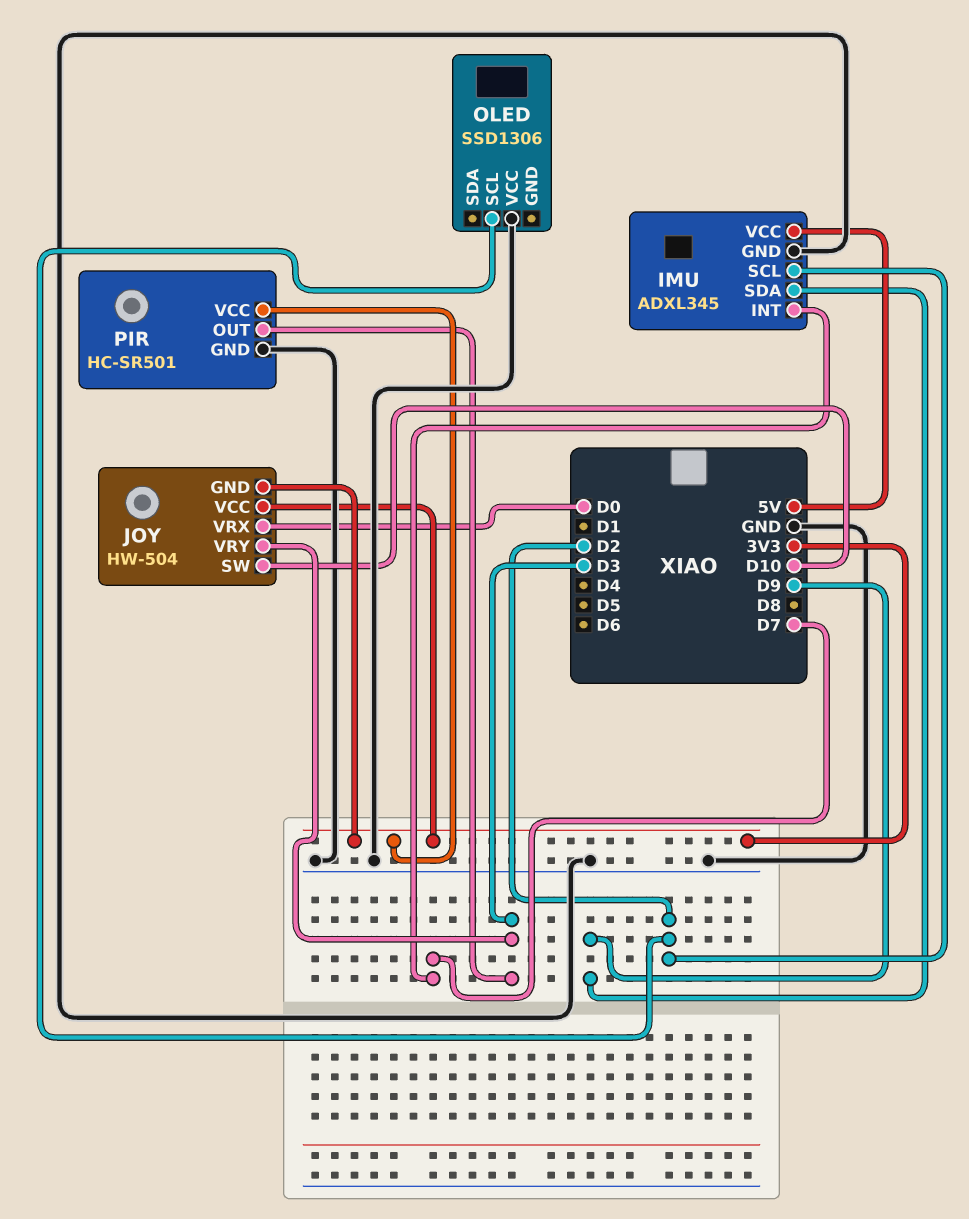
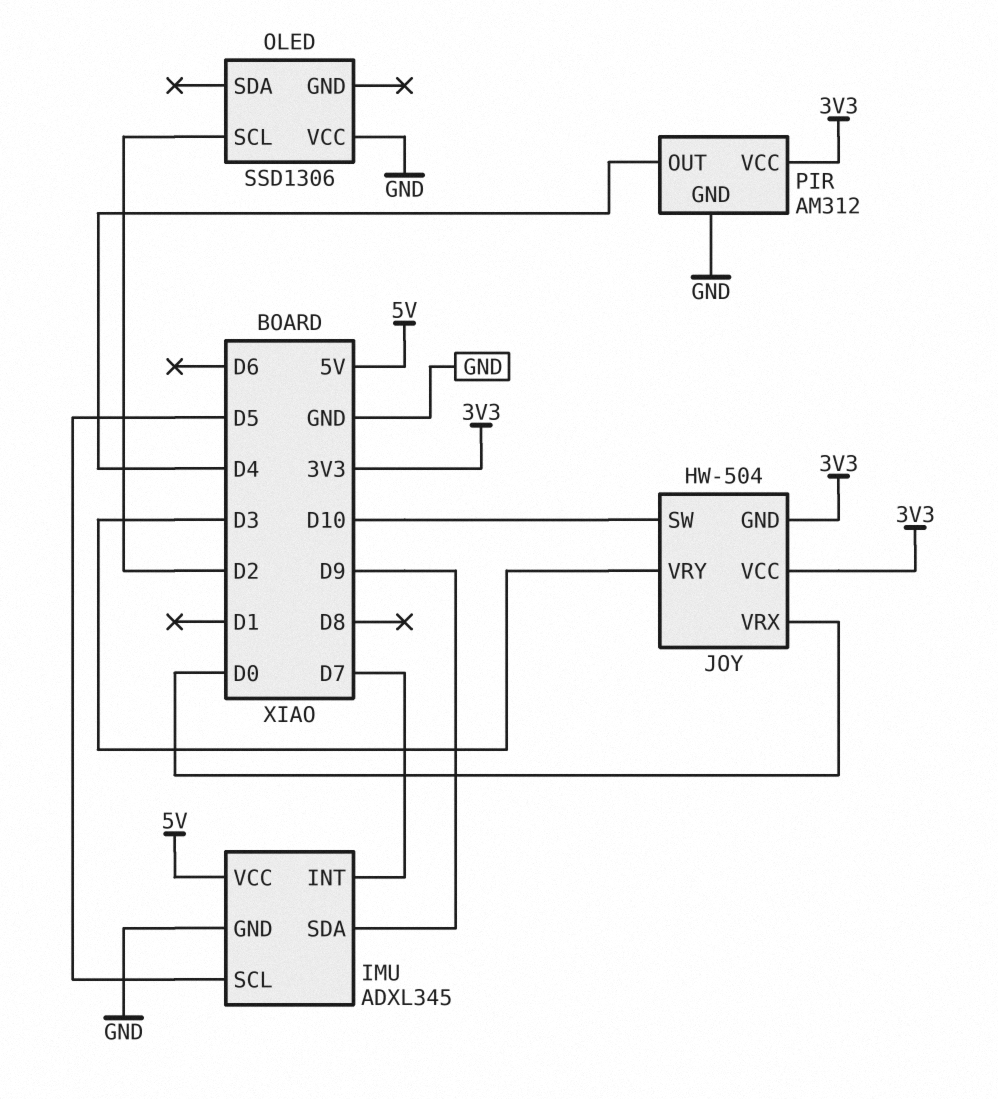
IMU pin SCL: D2 -> D5
PIR: HC-SR501 -> AM312
PIR pin OUT: D3 -> D4

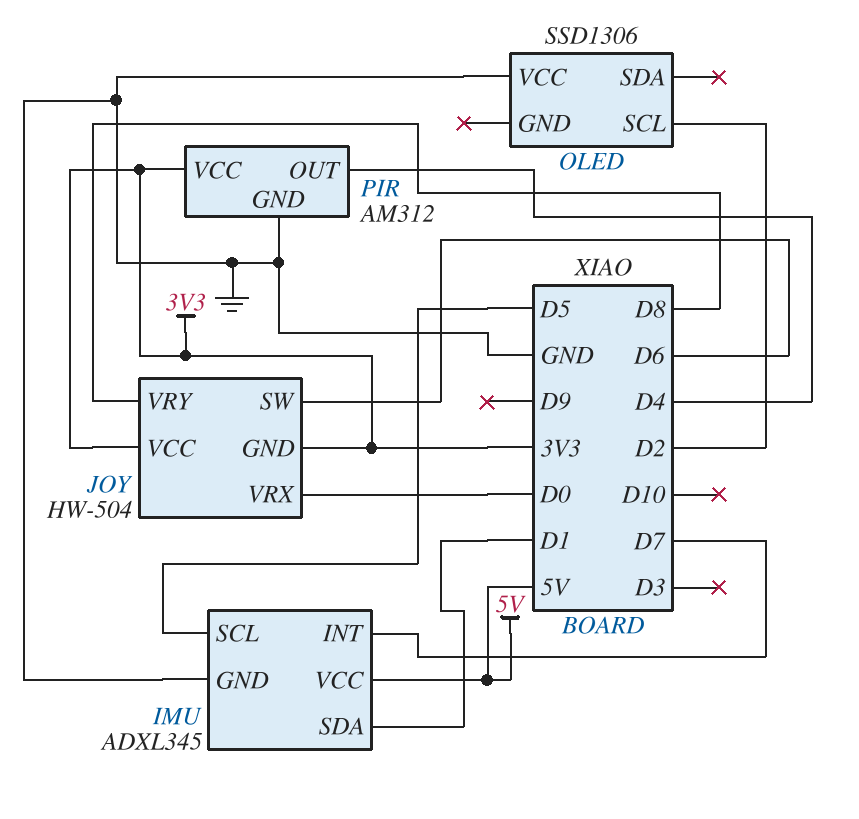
IMU pin SDA: D9 -> D1
JOY pin SW: D10 -> D6
JOY pin VRY: D3 -> D8

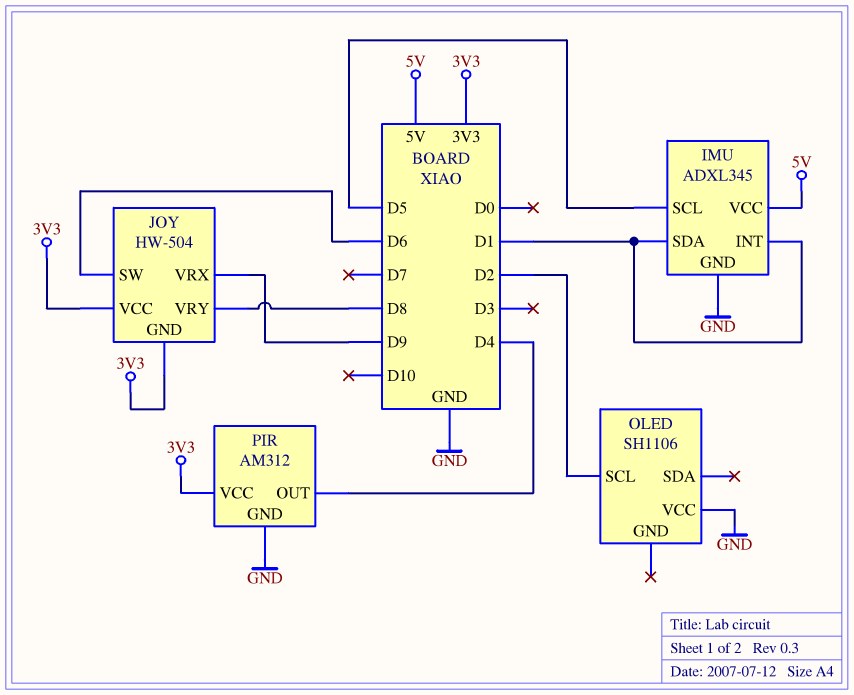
IMU pin INT: D7 -> D1
JOY pin VRX: D0 -> D9
OLED: SSD1306 -> SH1106

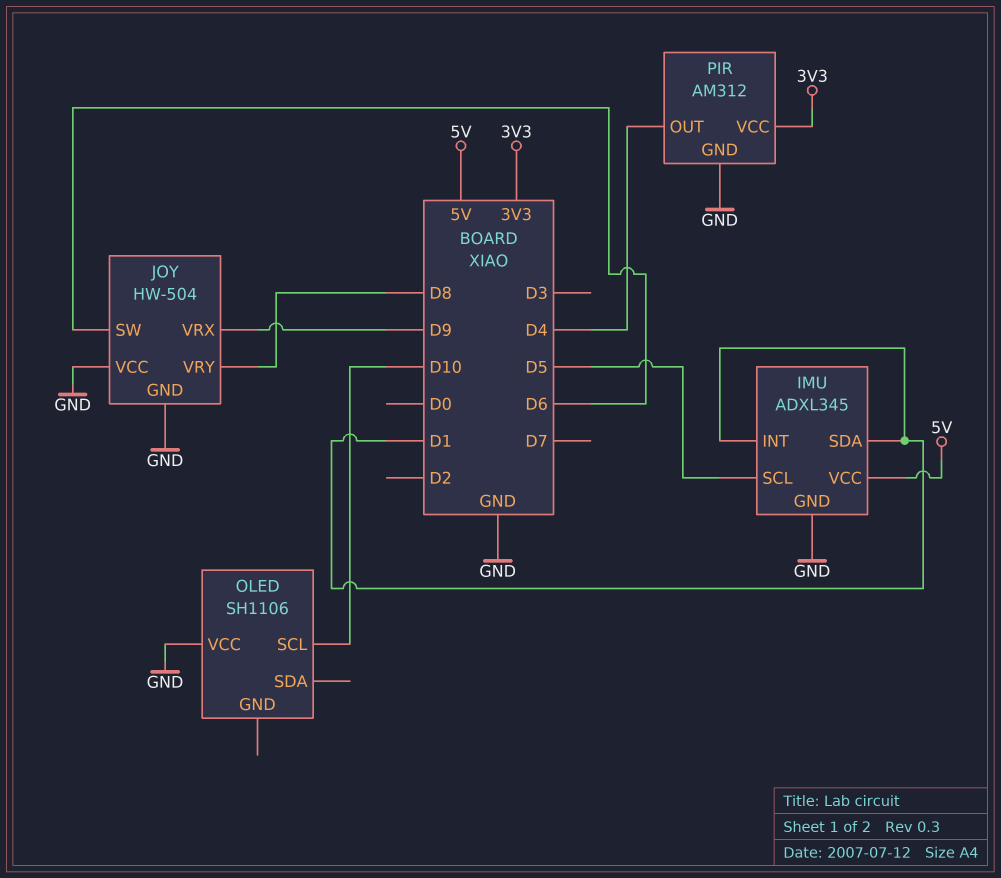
JOY pin GND: 3V3 -> GND
JOY pin VCC: 3V3 -> GND
OLED pin SCL: D2 -> D10

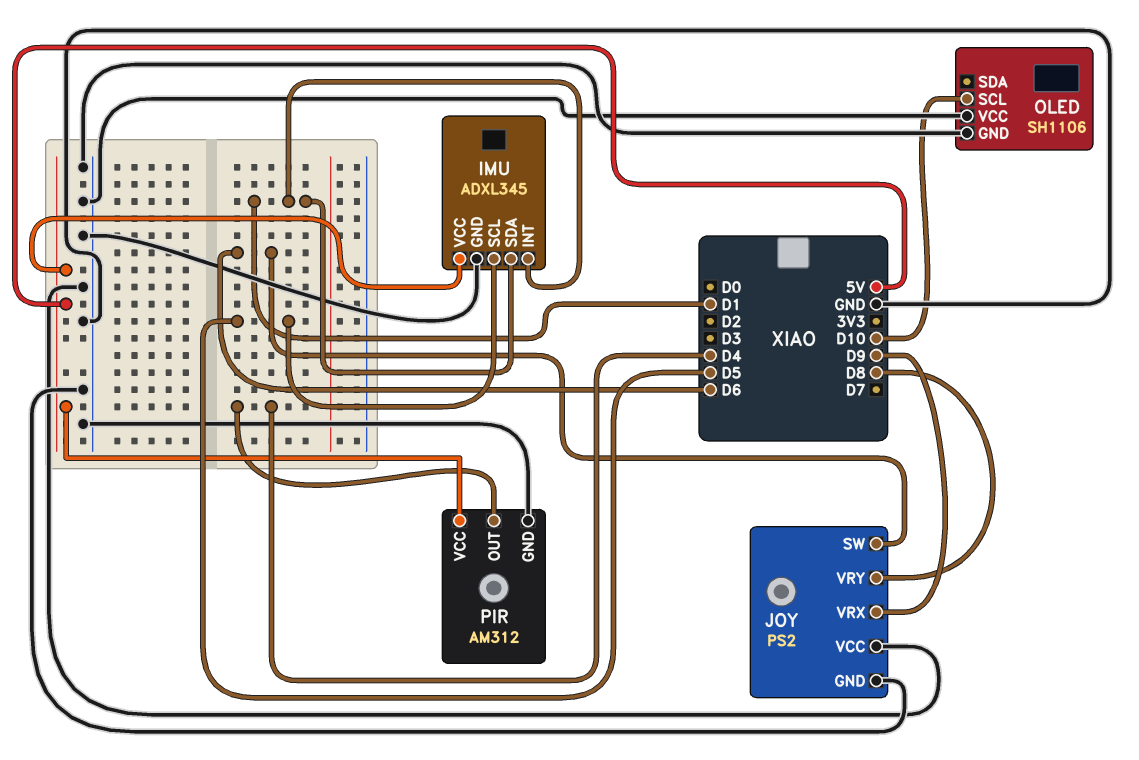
JOY: HW-504 -> PS2
OLED pin GND: none -> GND
PIR pin VCC: 3V3 -> 5V

